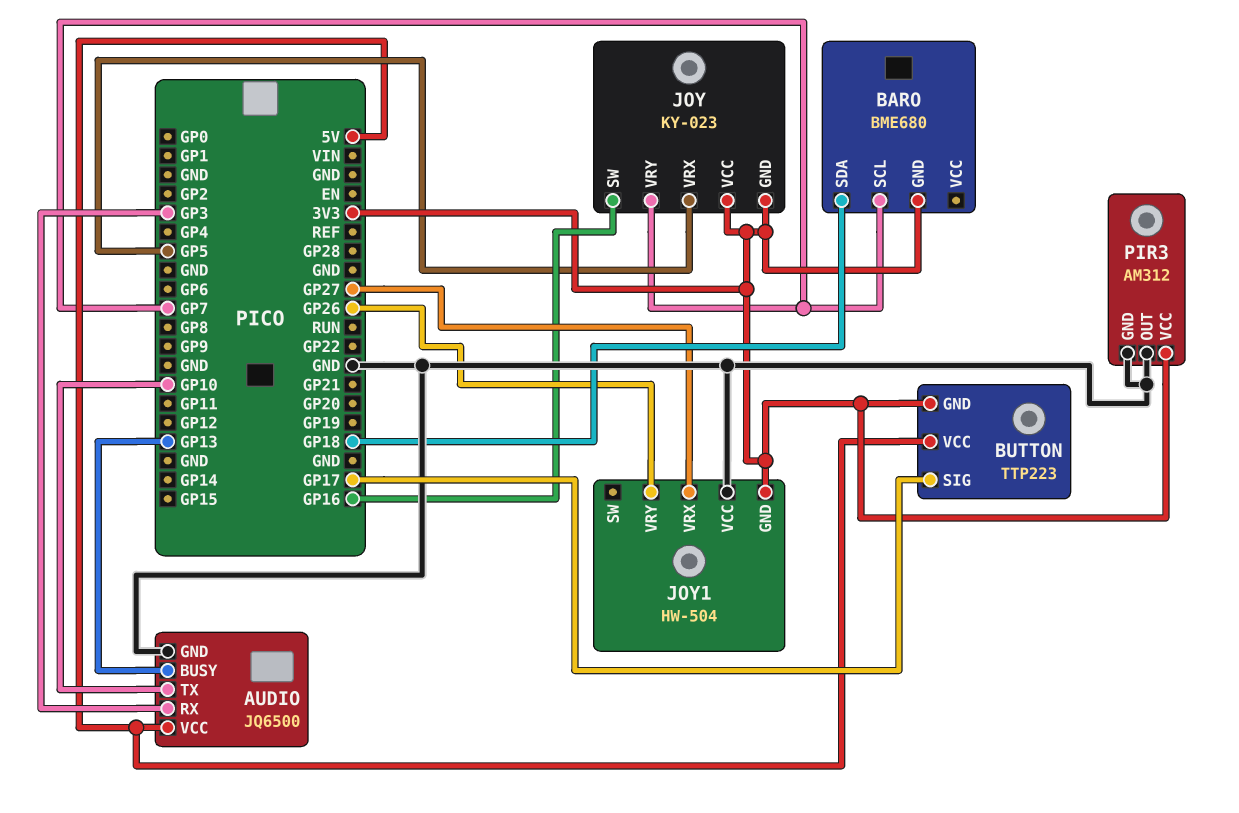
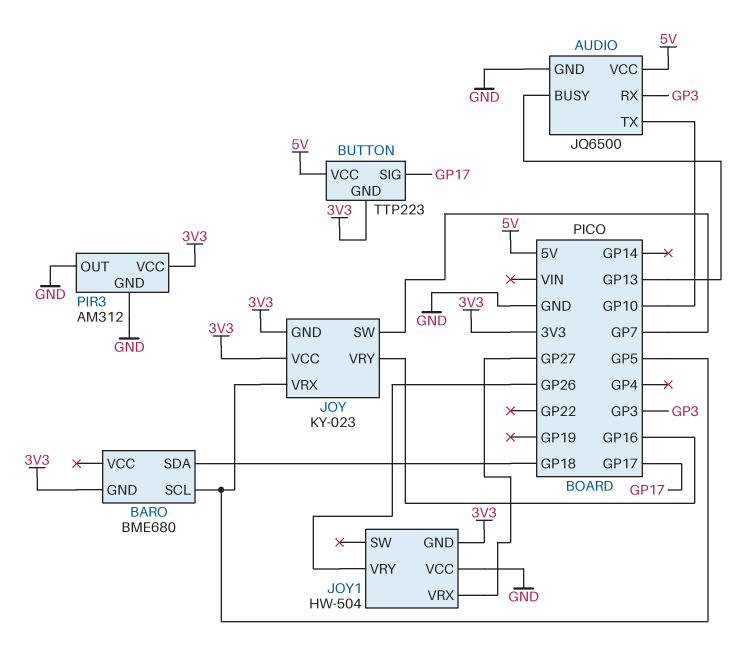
BARO pin SCL: GP7 -> GP5
JOY pin SW: GP16 -> GP7
JOY pin VRY: GP7 -> GP16

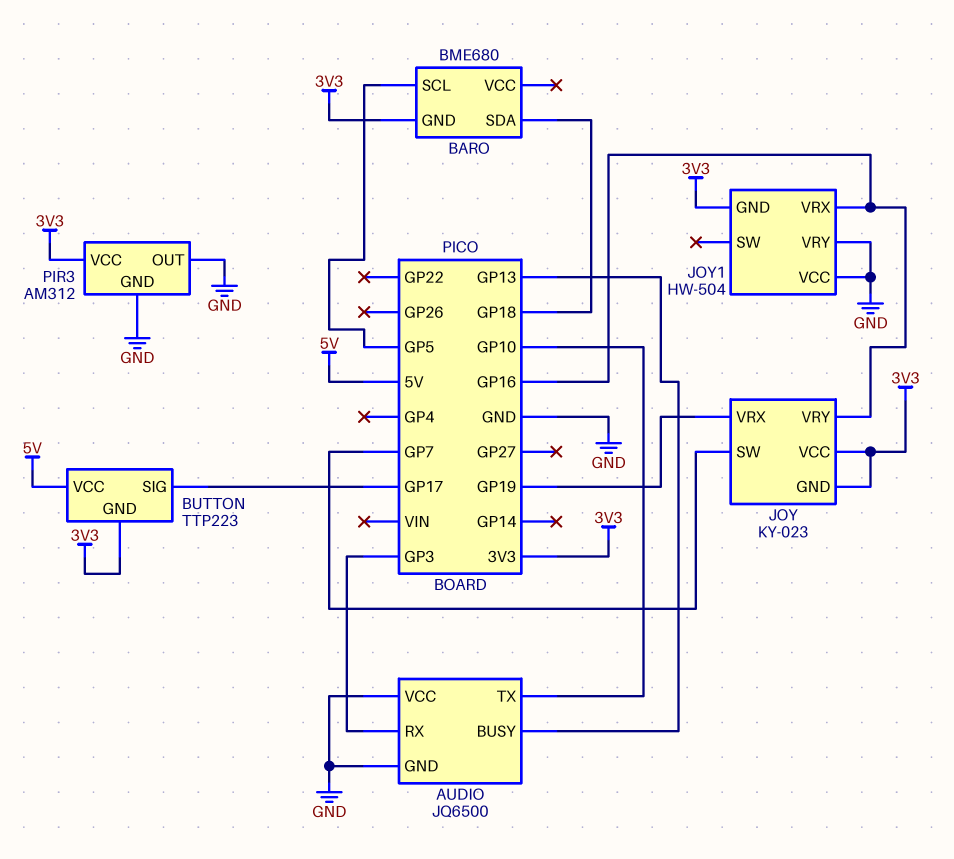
AUDIO pin VCC: 5V -> GND
JOY pin VRX: GP5 -> GP19
JOY1 pin VRX: GP27 -> GP16
JOY1 pin VRY: GP26 -> GND

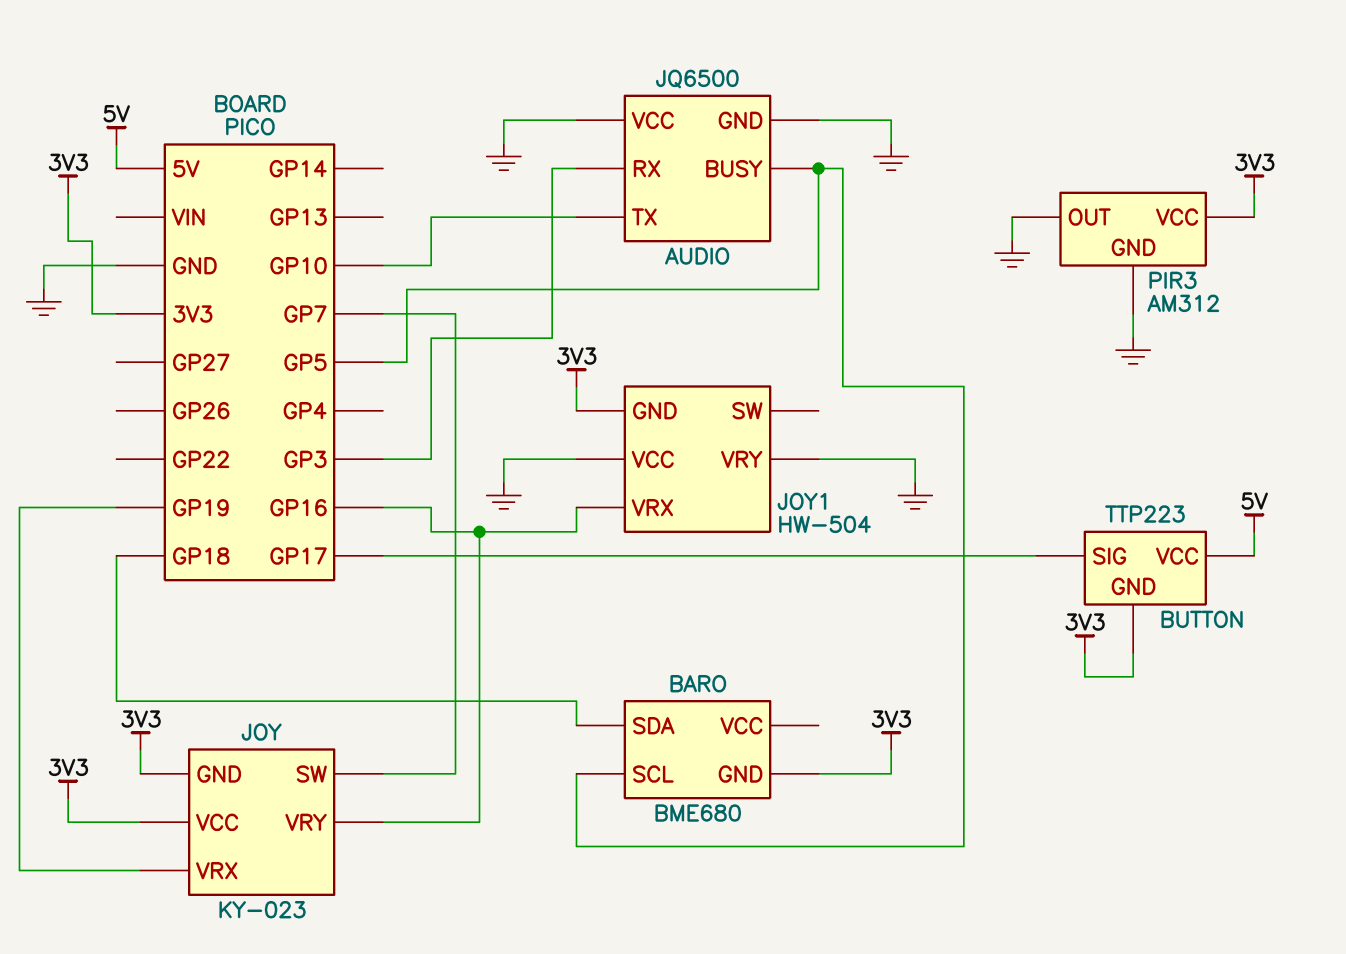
AUDIO pin BUSY: GP13 -> GP5

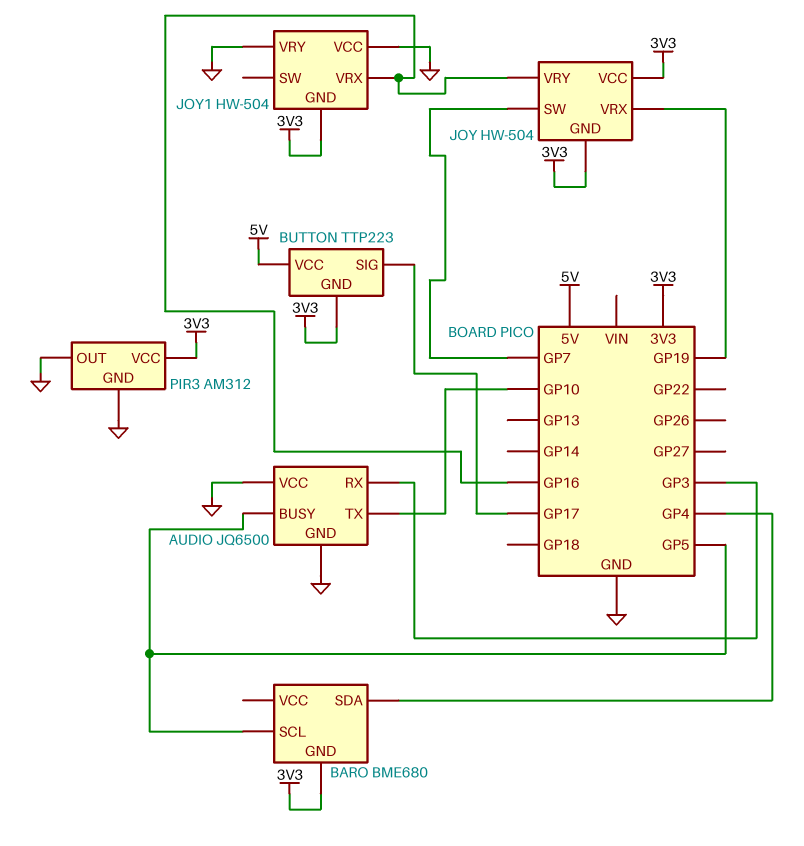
BARO pin SDA: GP18 -> GP4
JOY: KY-023 -> HW-504

